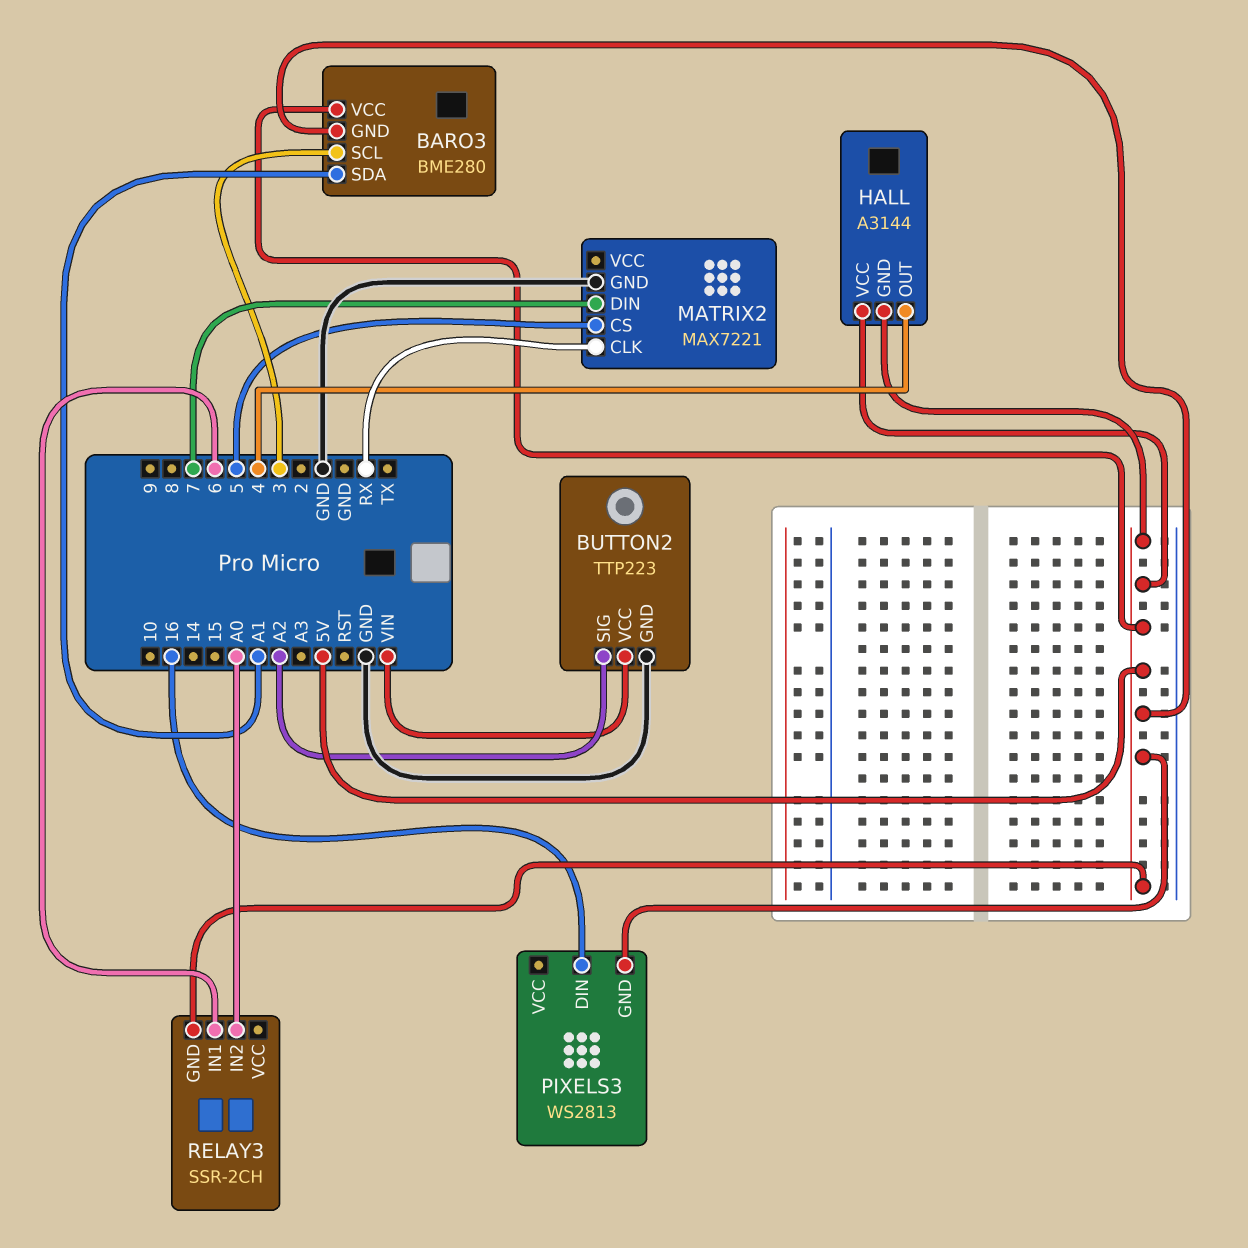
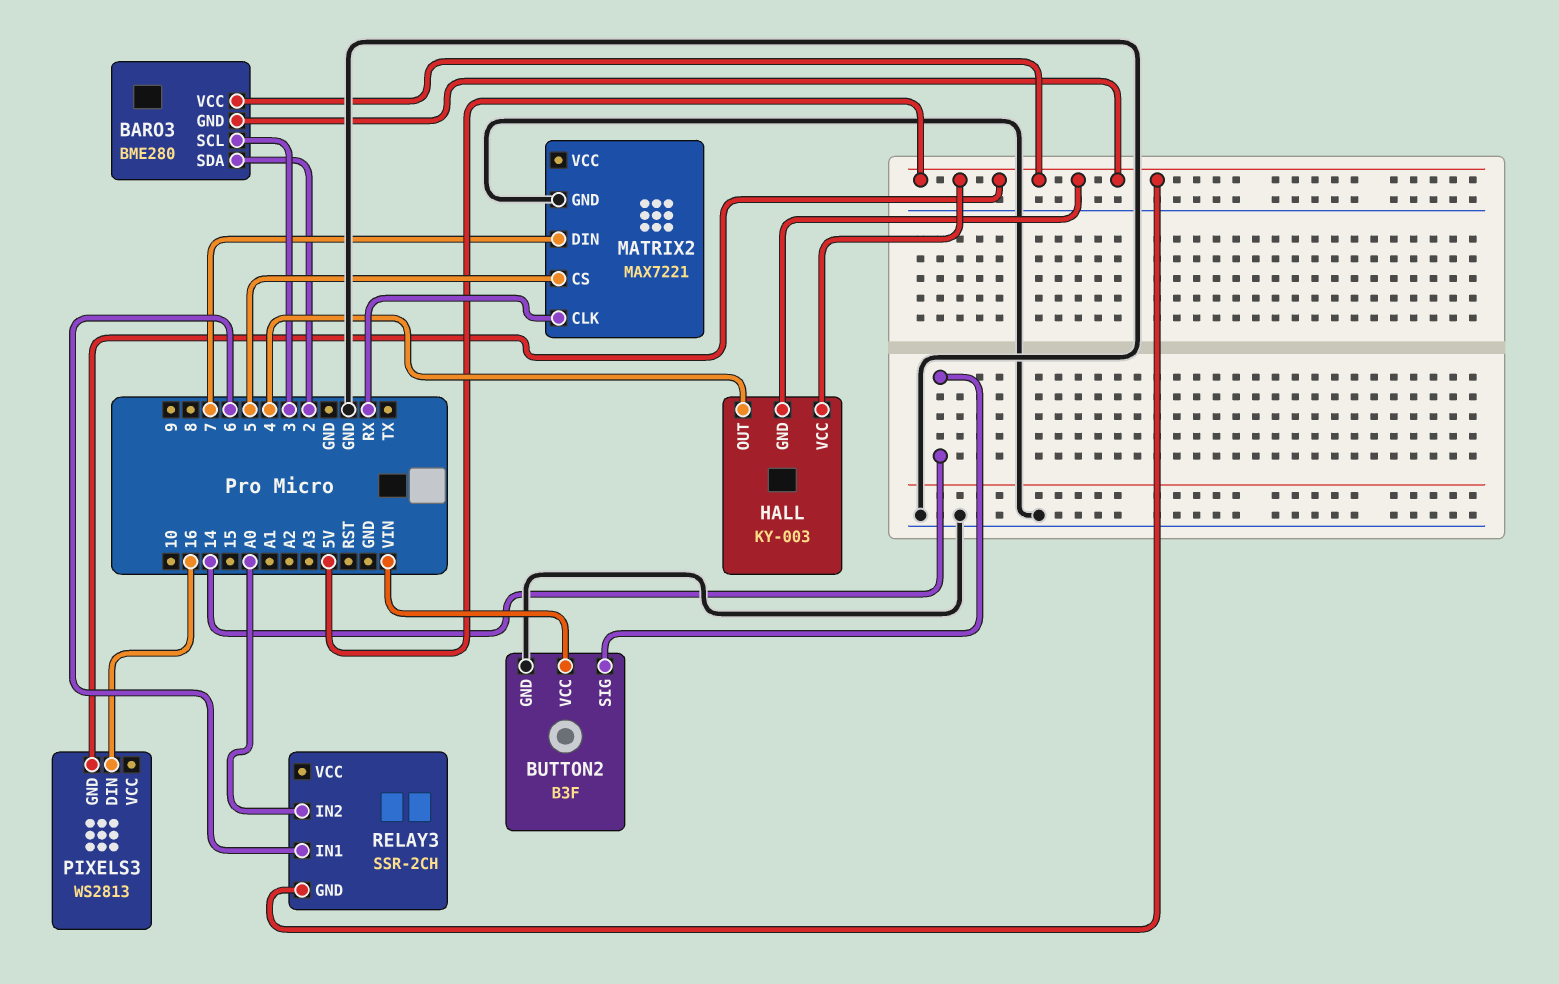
BARO3 pin SDA: A1 -> 2
BUTTON2: TTP223 -> B3F
BUTTON2 pin SIG: A2 -> 14
HALL: A3144 -> KY-003

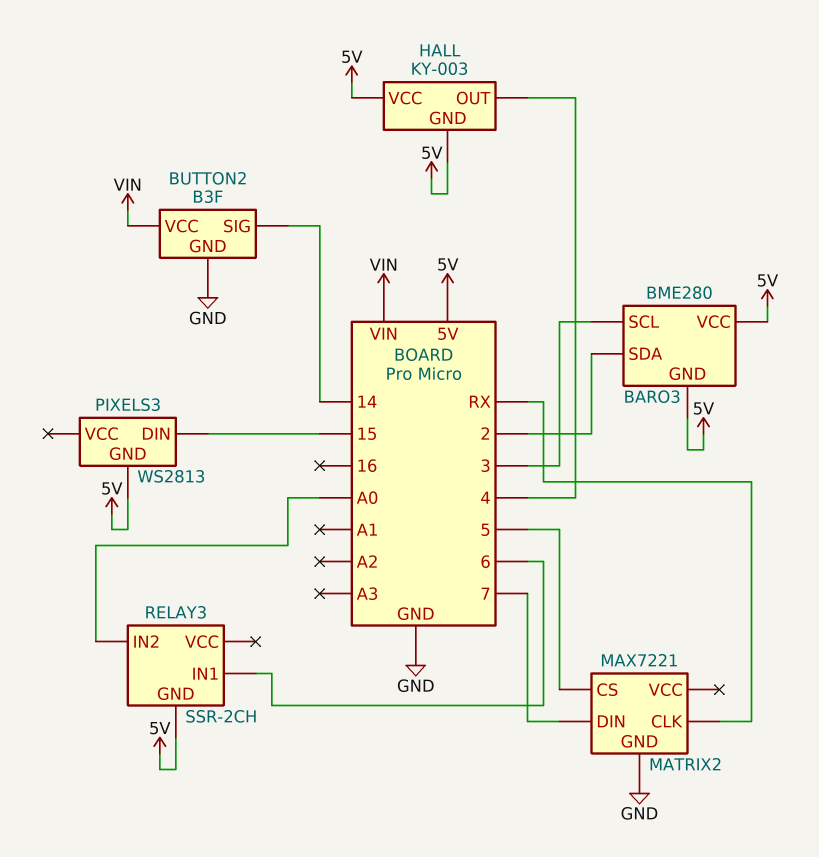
PIXELS3 pin DIN: 16 -> 15

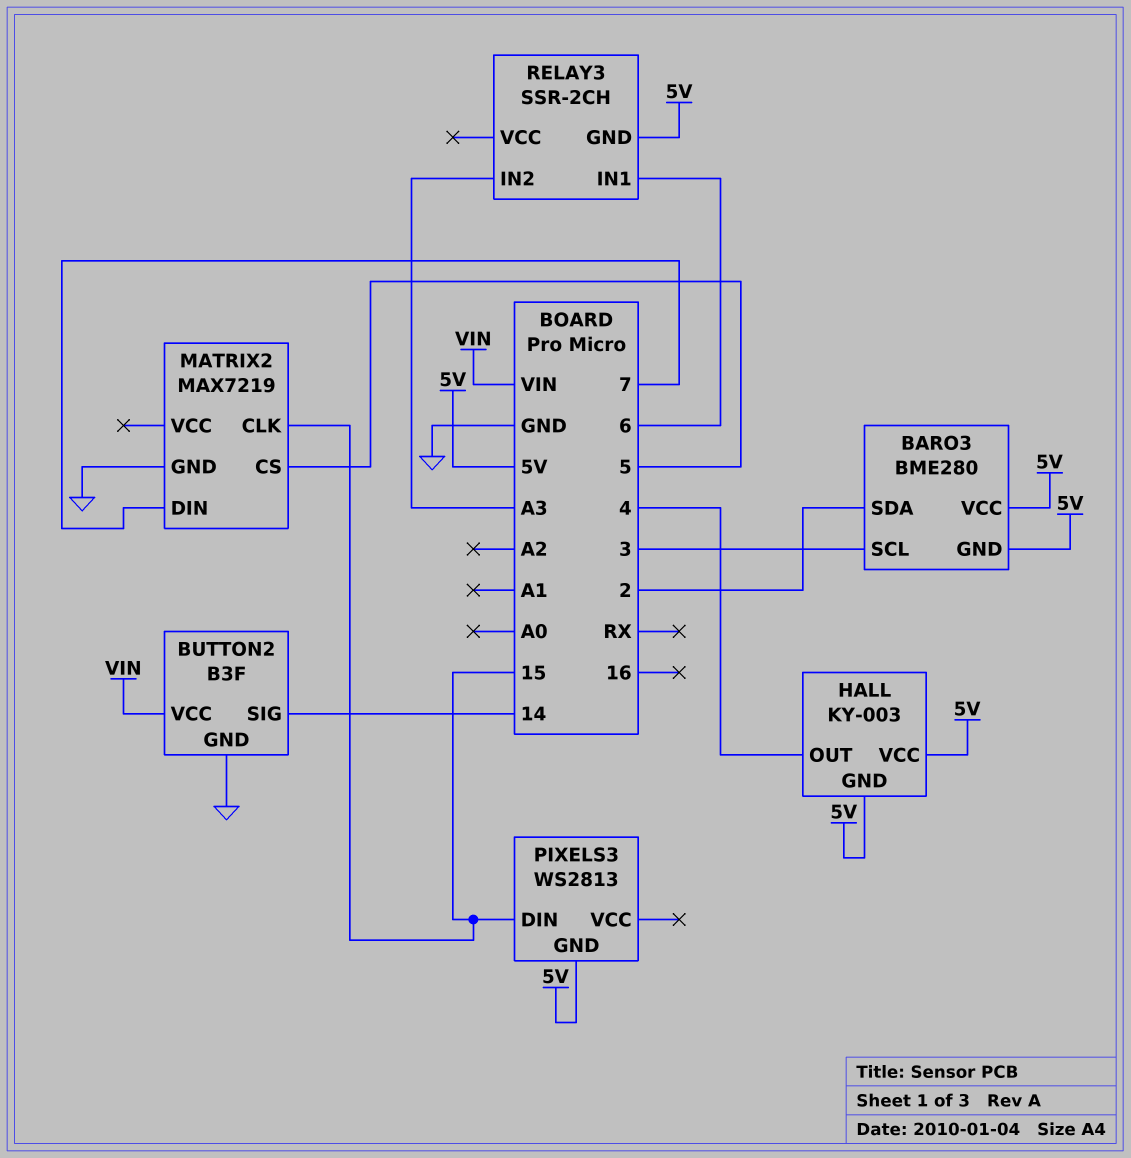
MATRIX2: MAX7221 -> MAX7219
MATRIX2 pin CLK: RX -> 15
RELAY3 pin IN2: A0 -> A3

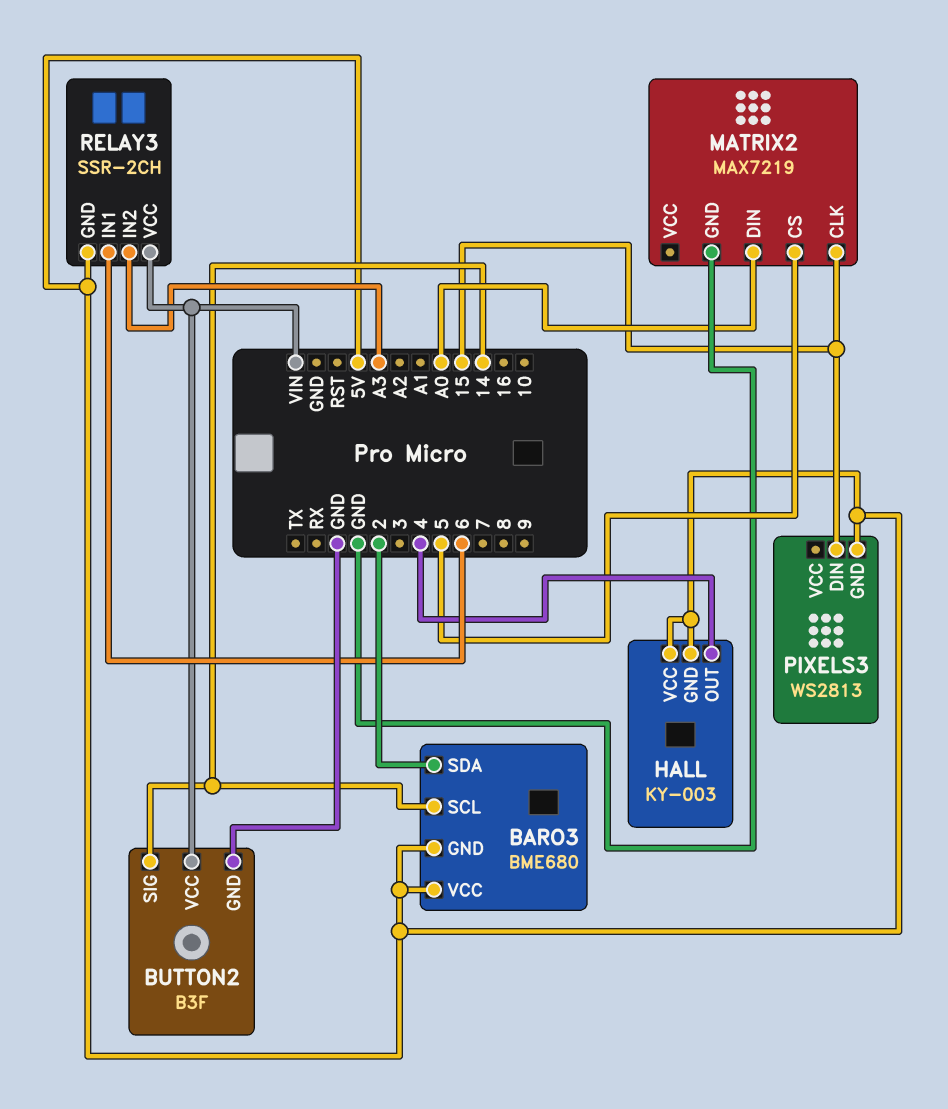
BARO3: BME280 -> BME680
BARO3 pin SCL: 3 -> 14
MATRIX2 pin DIN: 7 -> A0
RELAY3 pin VCC: none -> VIN

